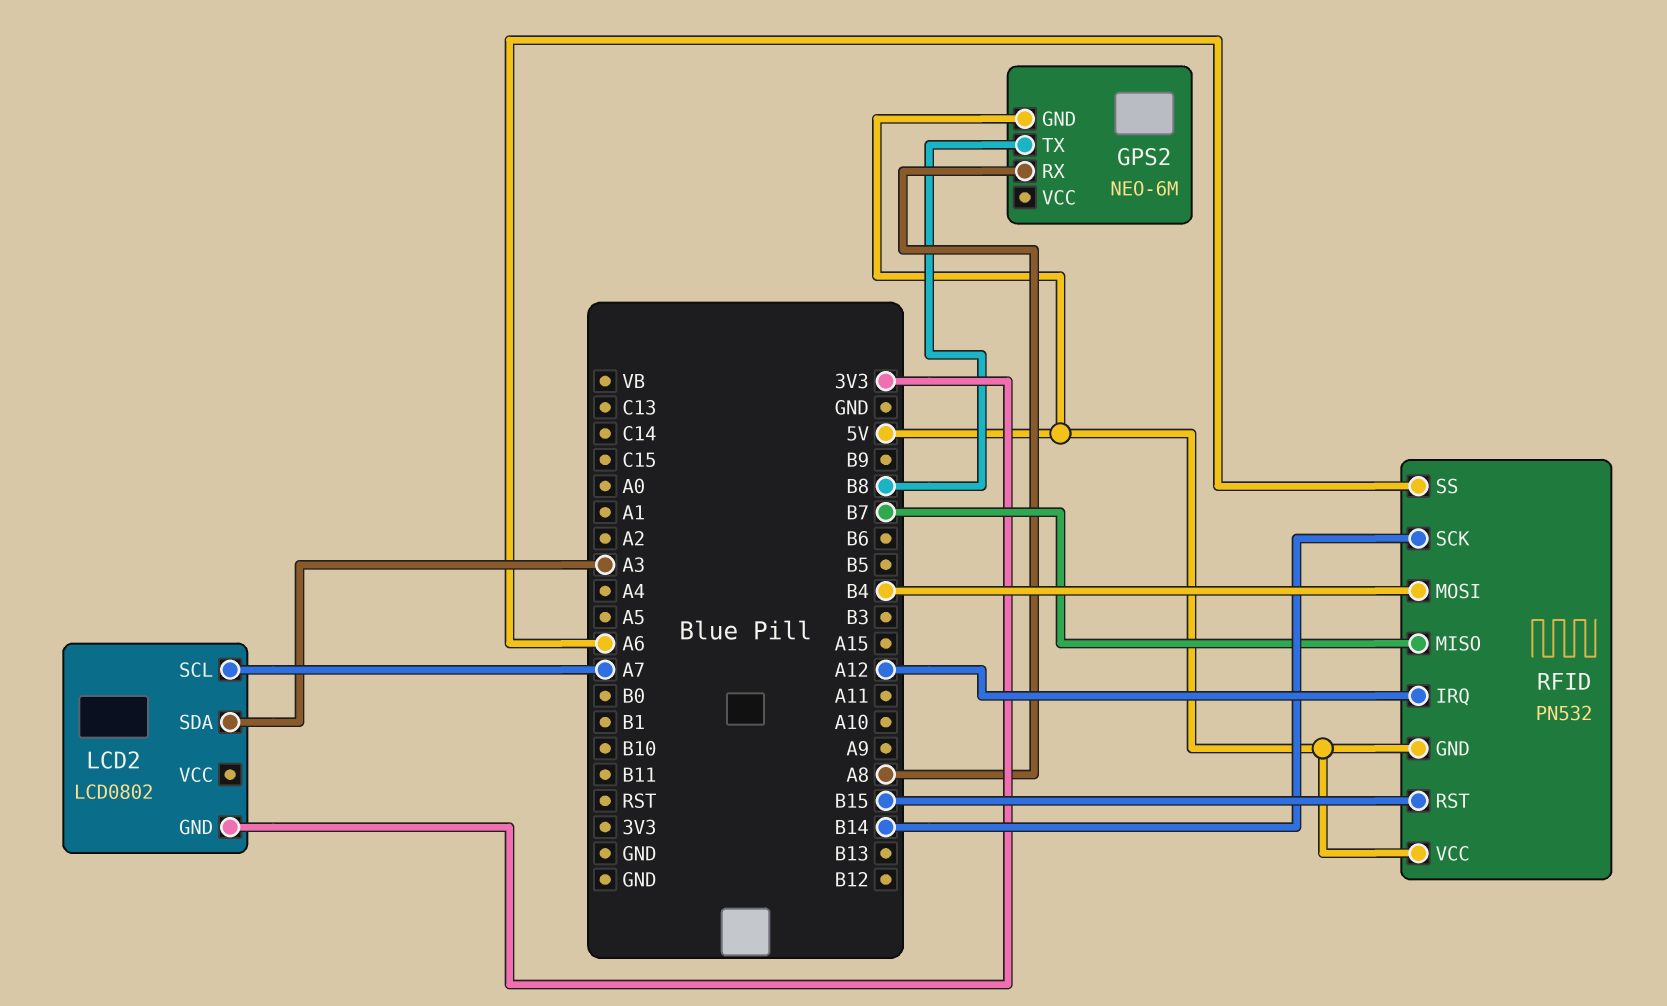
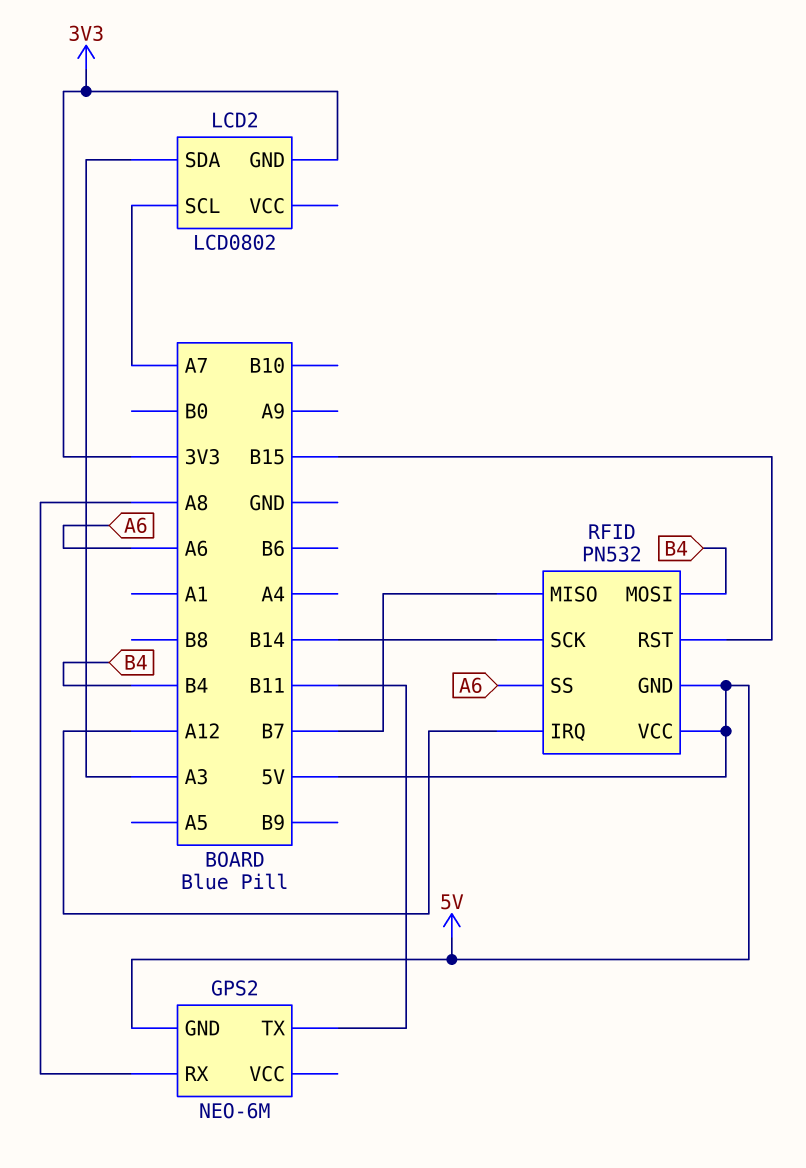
GPS2 pin TX: B8 -> B11

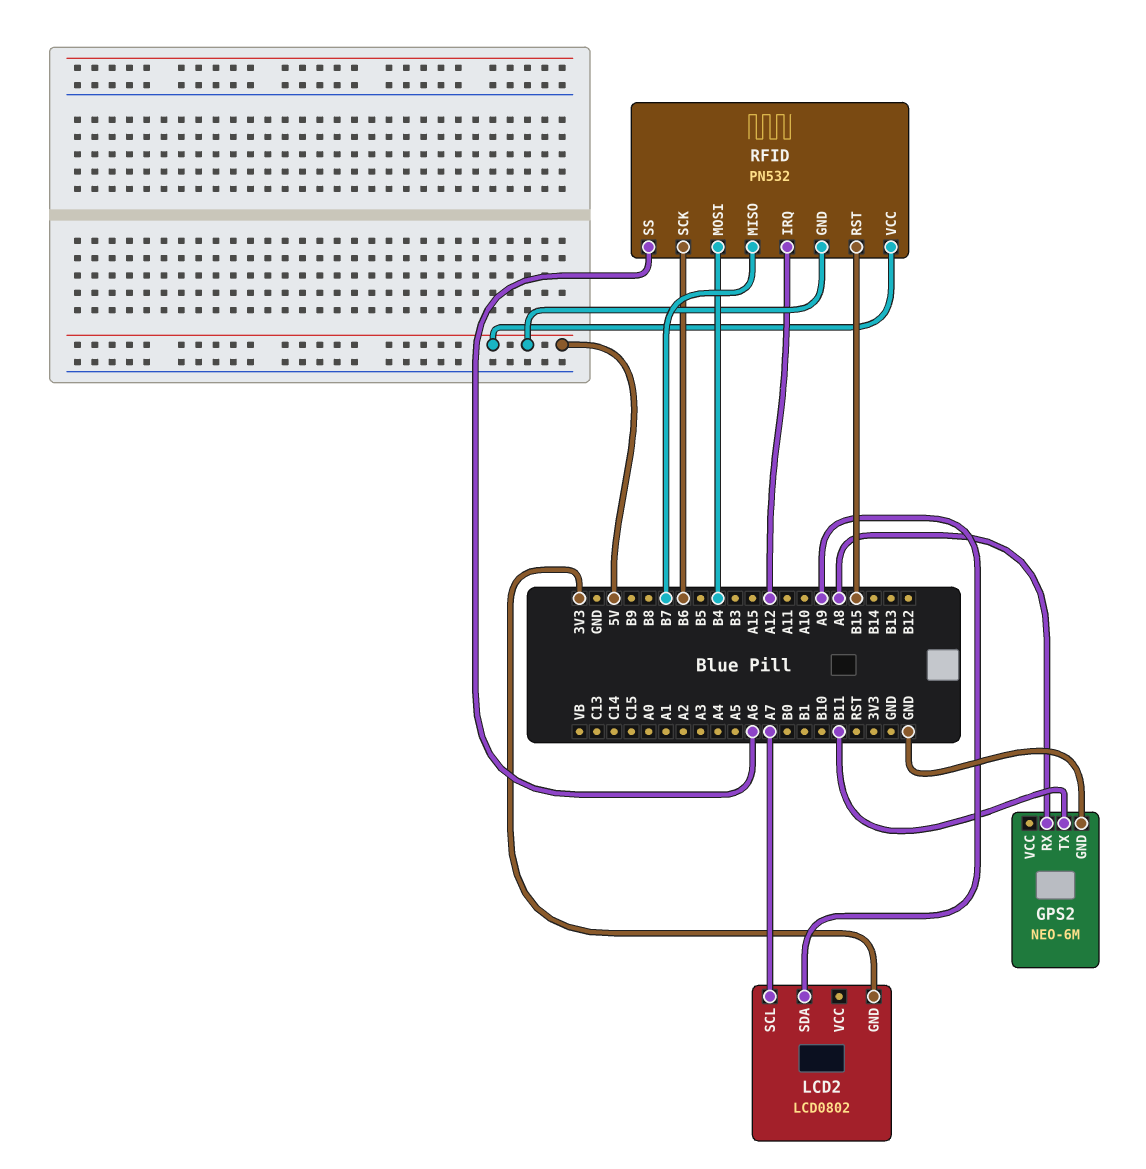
GPS2 pin GND: 5V -> GND
LCD2 pin SDA: A3 -> A9
RFID pin SCK: B14 -> B6

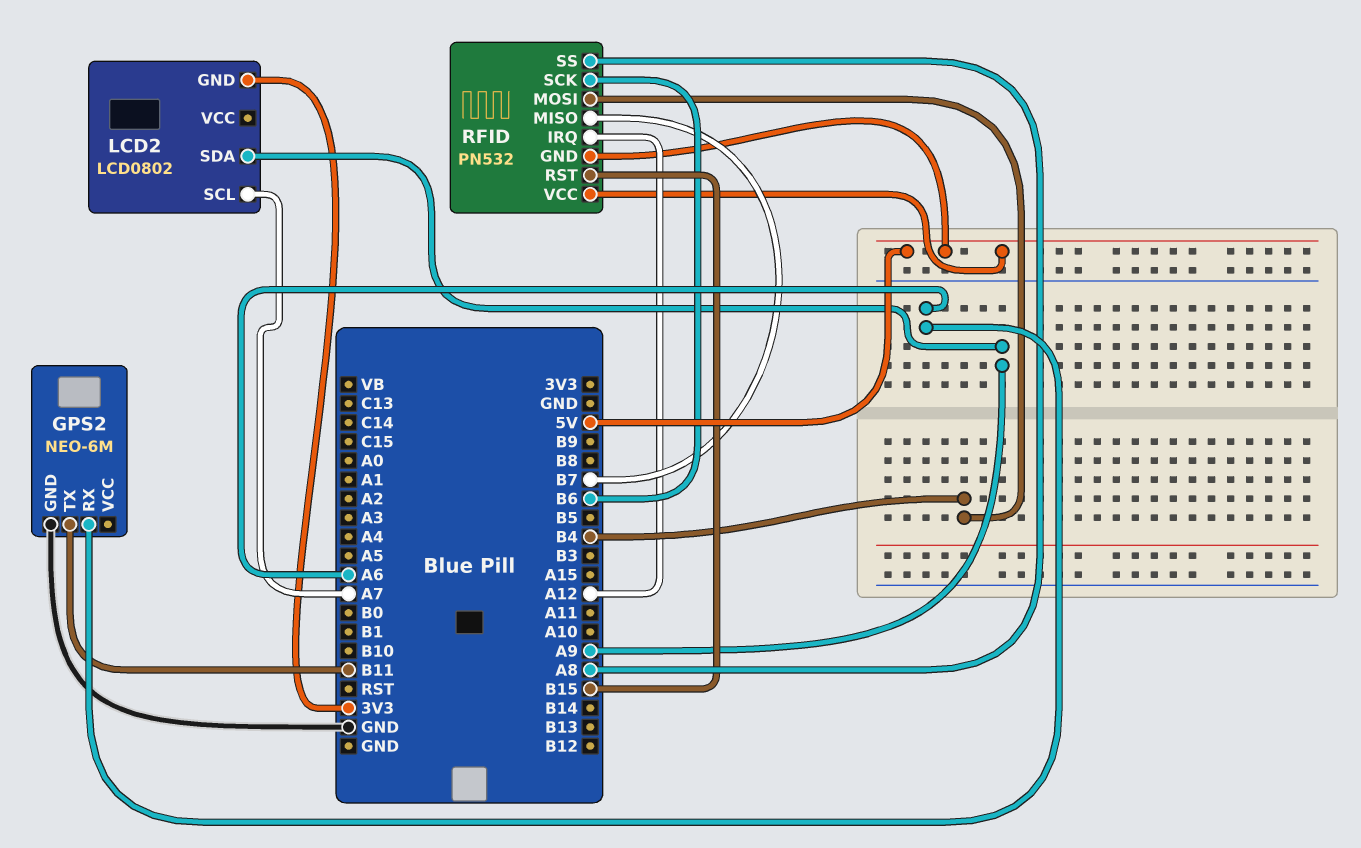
GPS2 pin RX: A8 -> A6
RFID pin SS: A6 -> A8

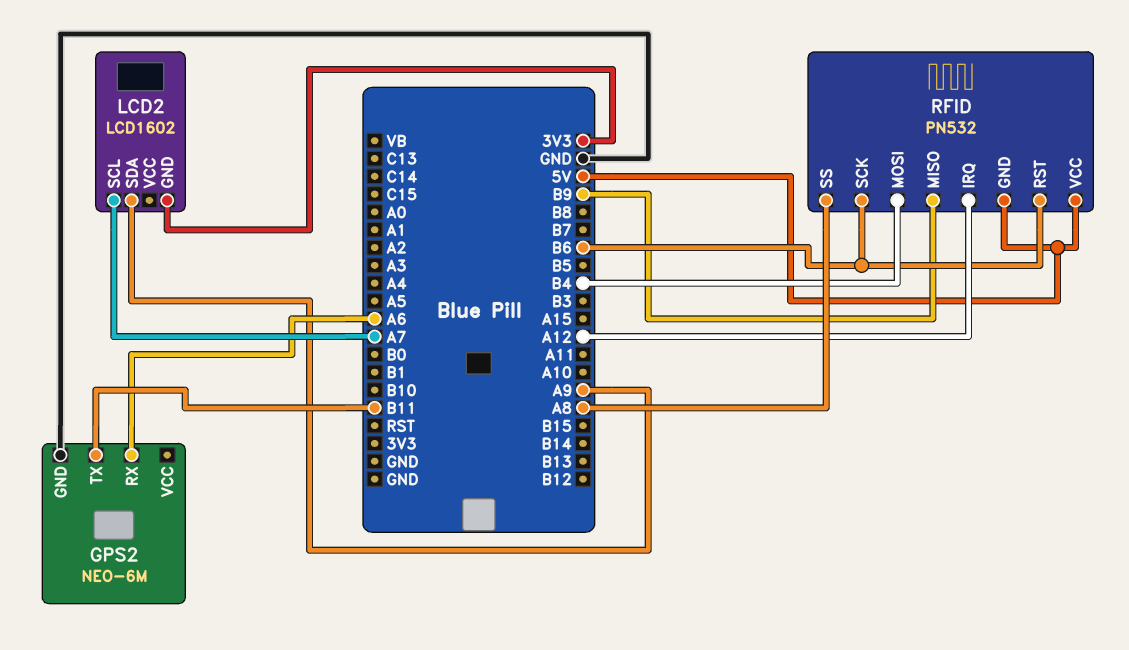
LCD2: LCD0802 -> LCD1602
RFID pin MISO: B7 -> B9
RFID pin RST: B15 -> B6

